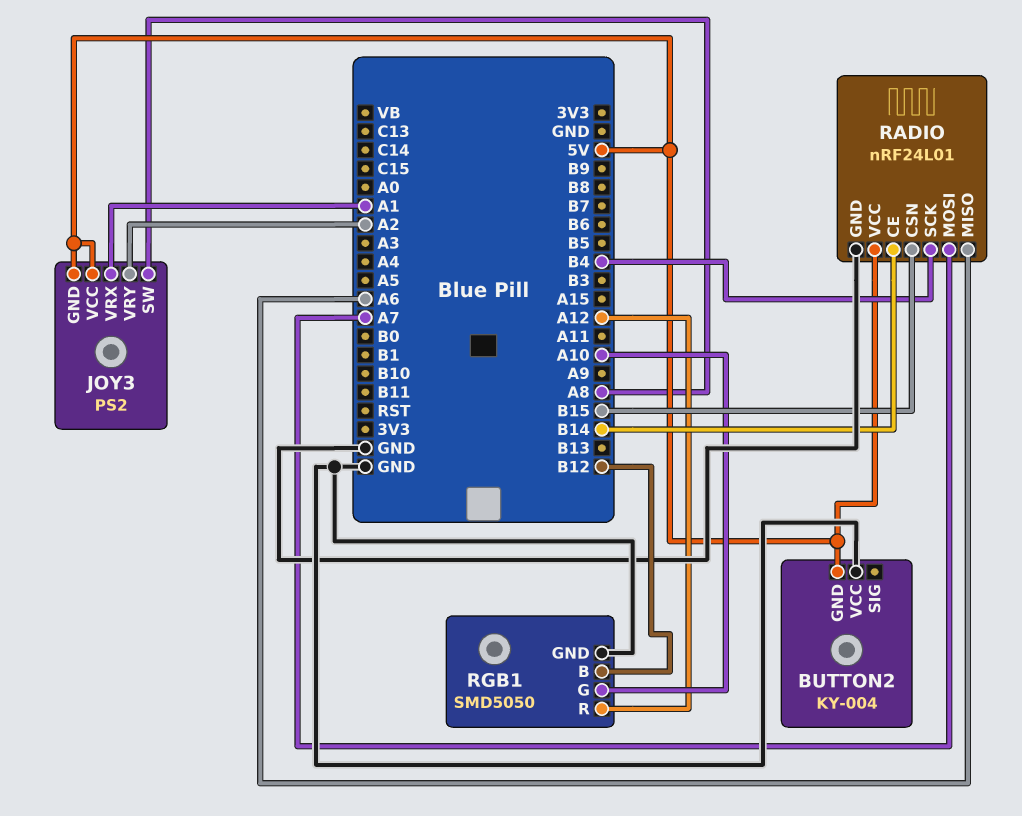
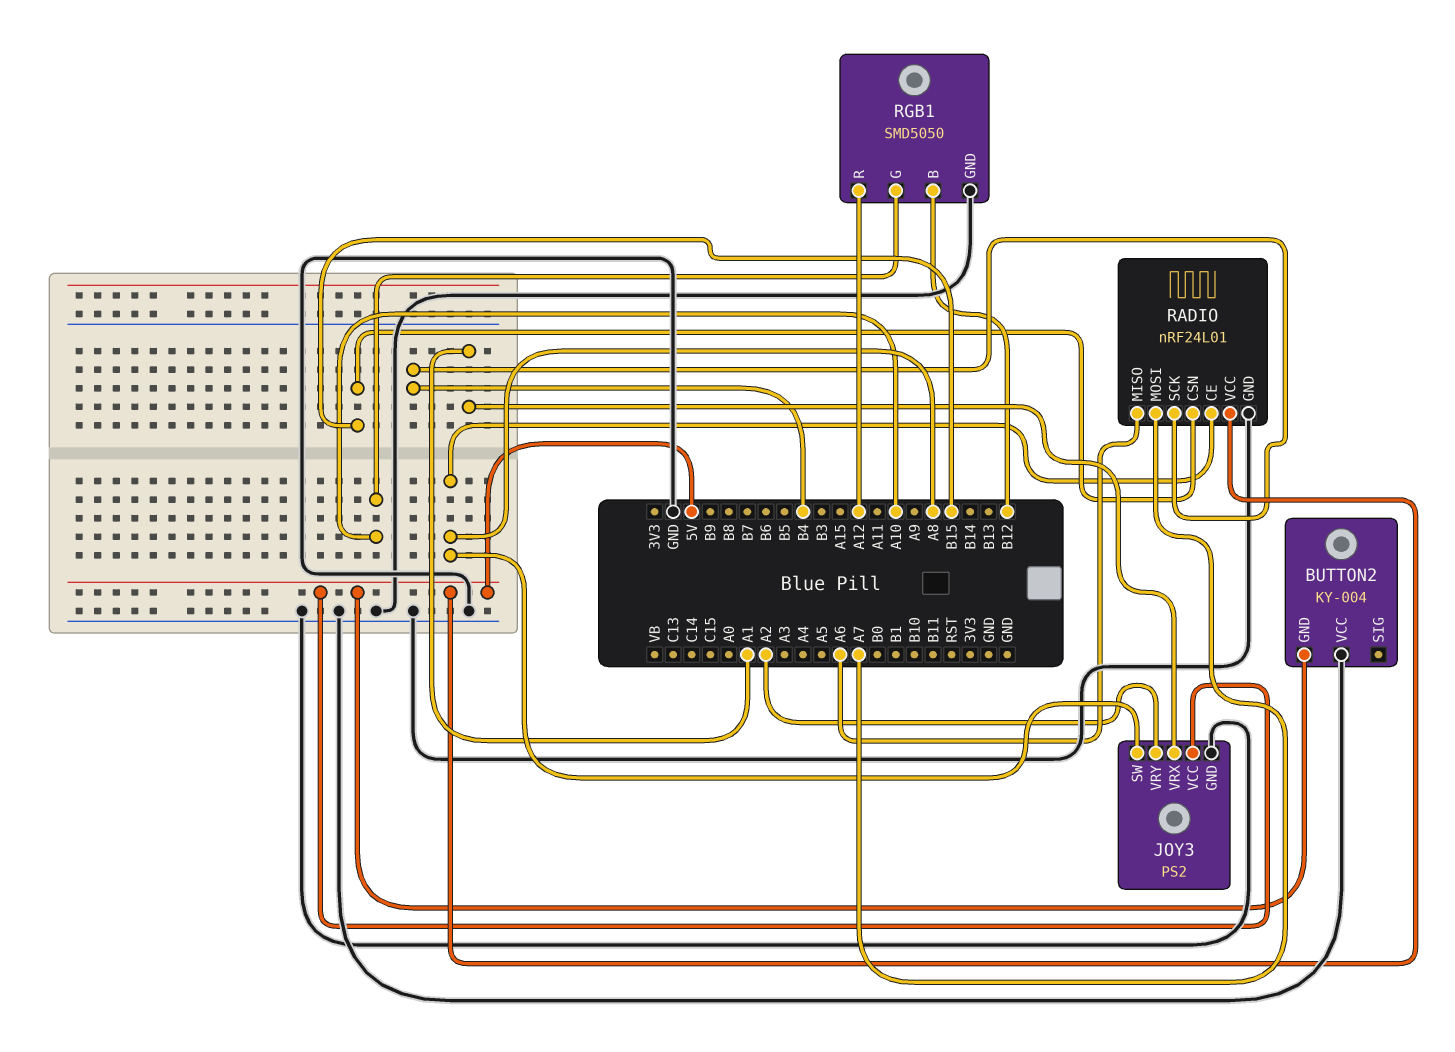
JOY3 pin GND: 5V -> GND
RADIO pin CE: B14 -> A8

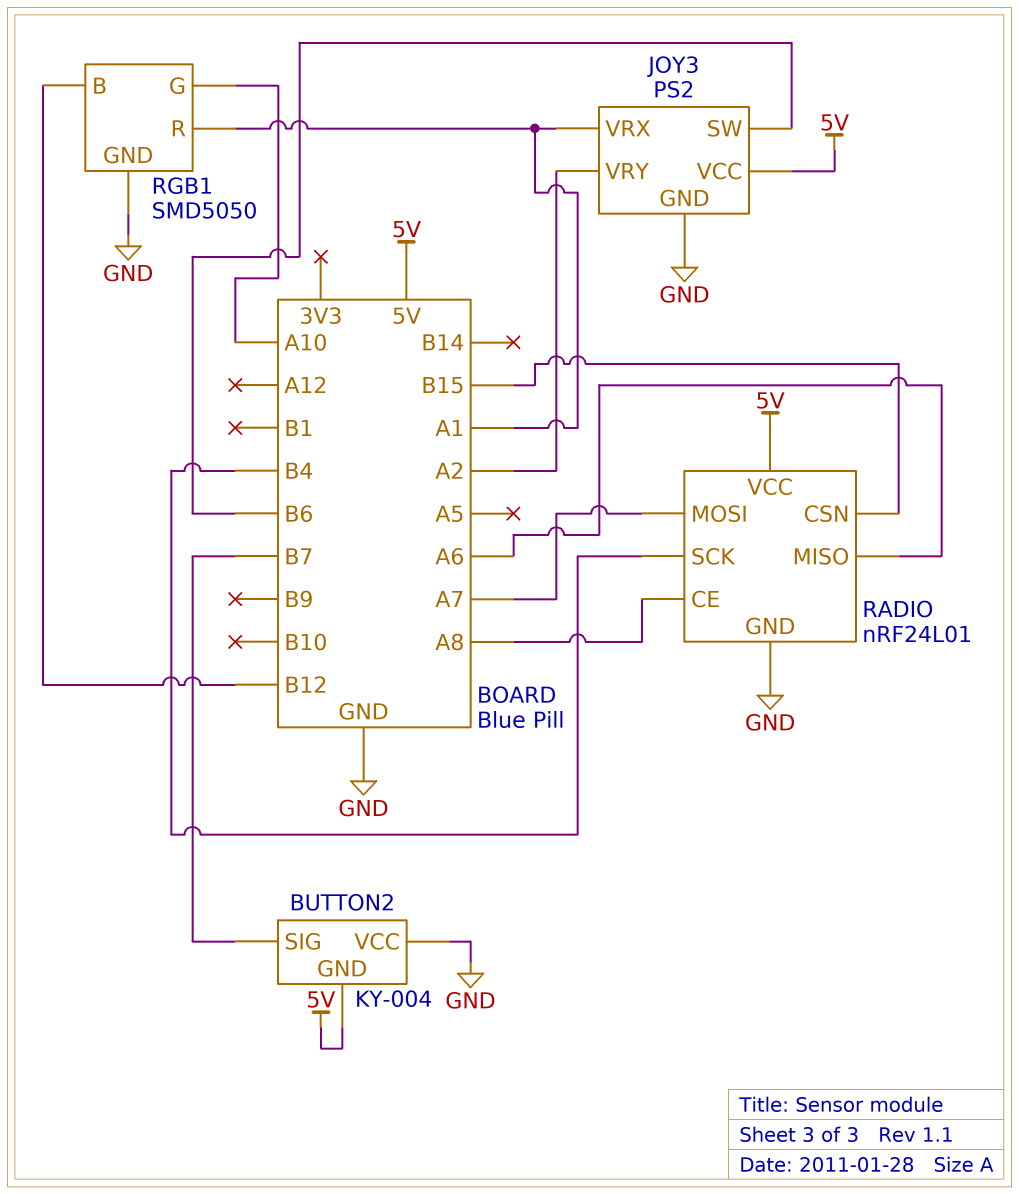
BUTTON2 pin SIG: none -> B7
JOY3 pin SW: A8 -> B6
RGB1 pin R: A12 -> A1

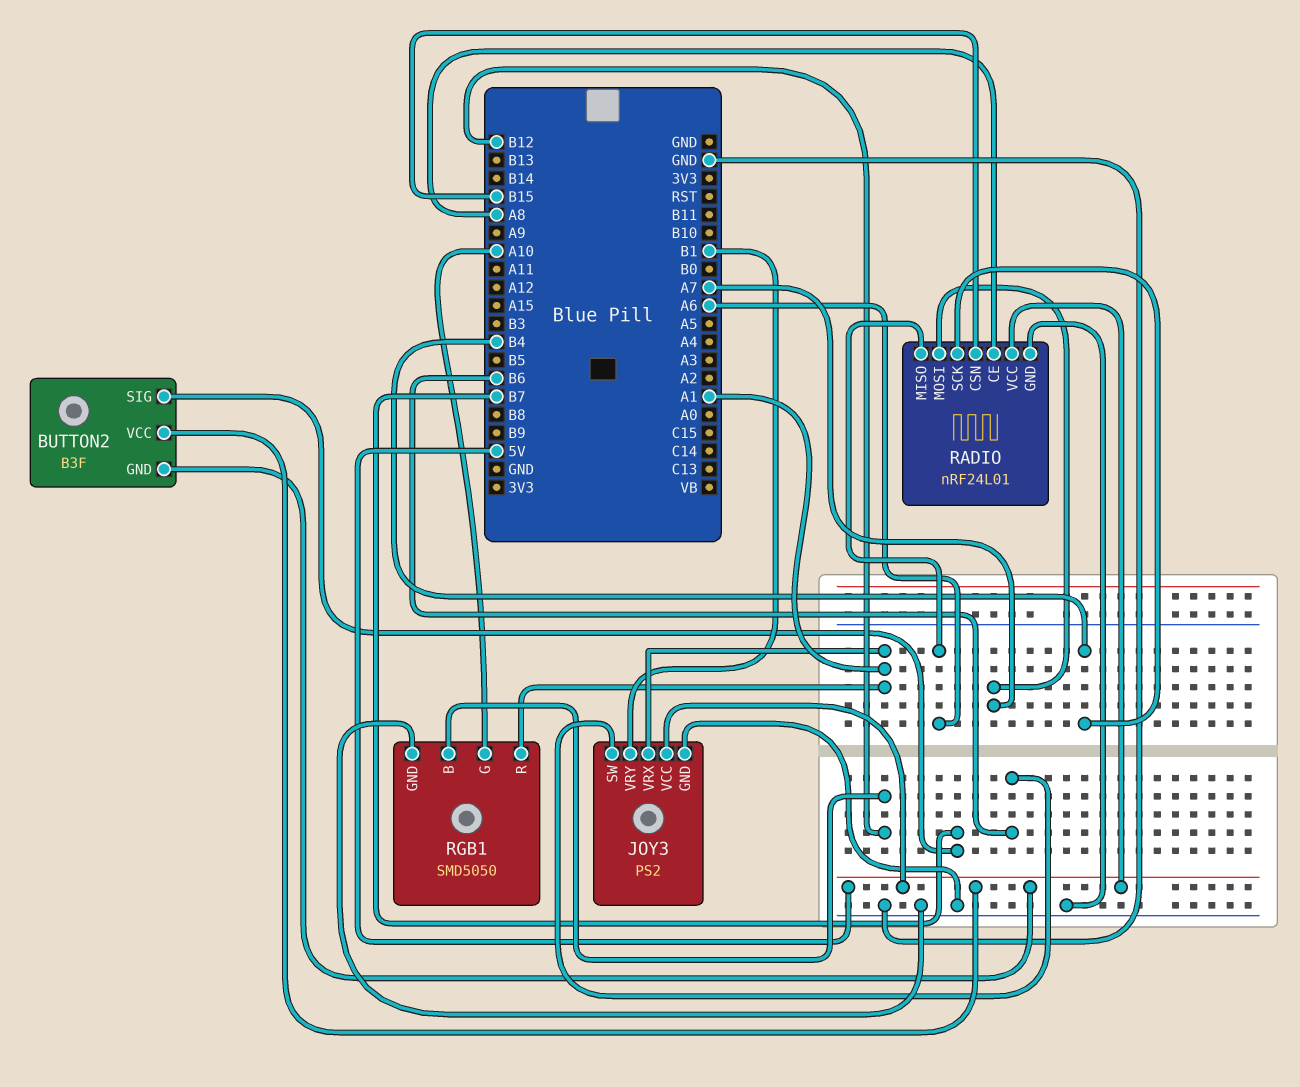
BUTTON2: KY-004 -> B3F
BUTTON2 pin VCC: GND -> 5V
JOY3 pin VRY: A2 -> B1

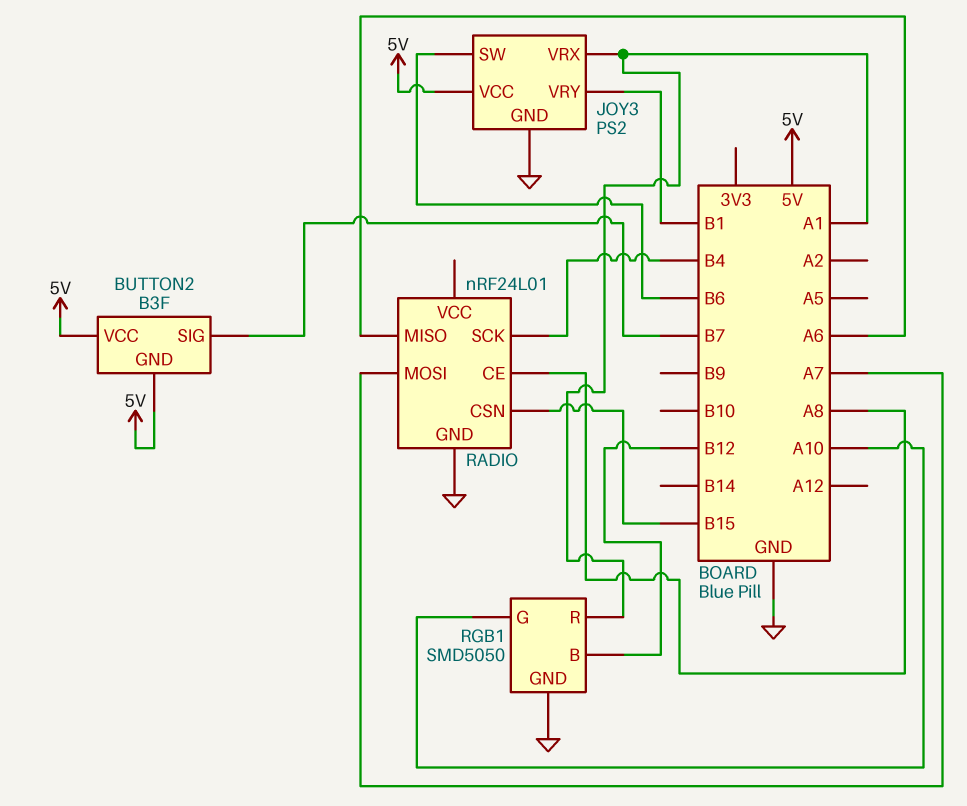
RADIO pin VCC: 5V -> none

